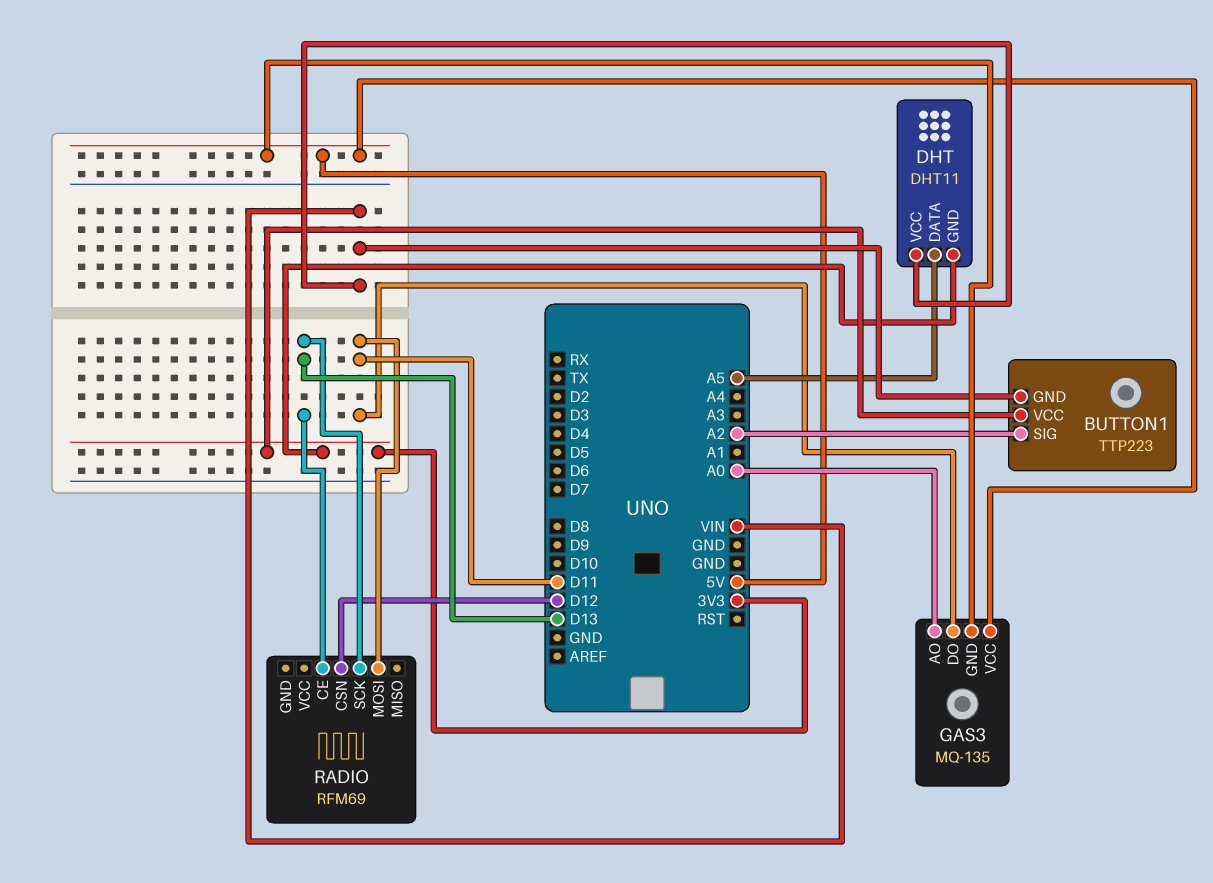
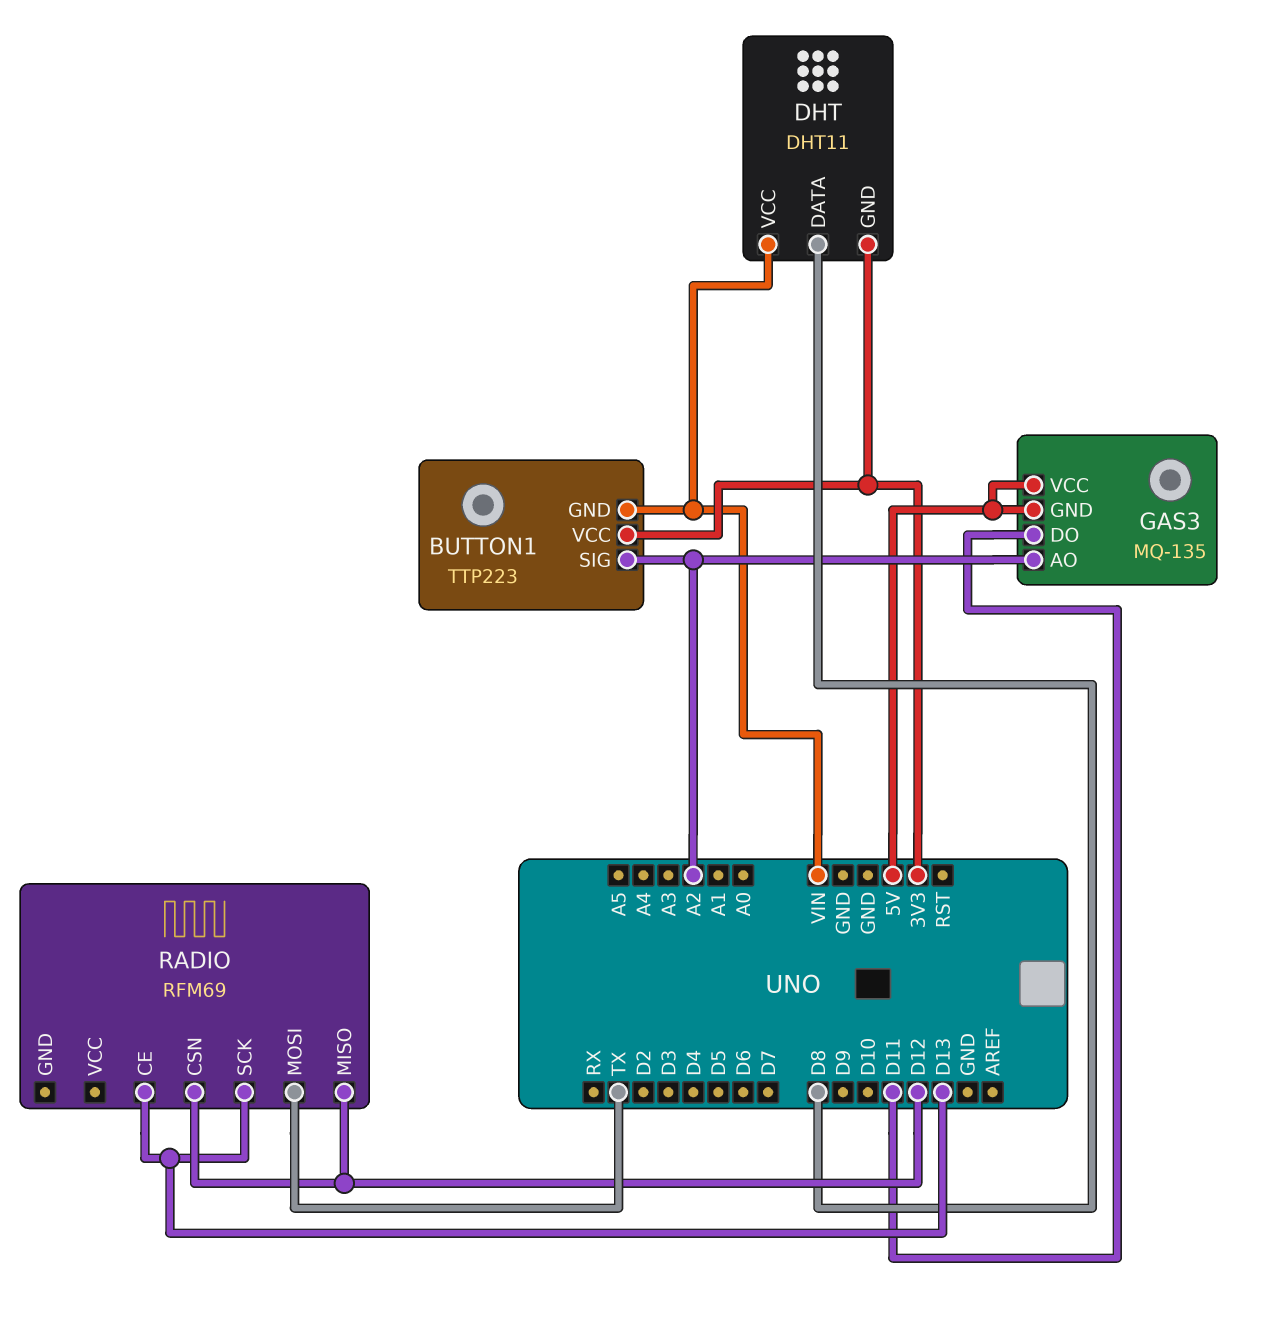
DHT pin DATA: A5 -> D8
GAS3 pin AO: A0 -> A2
RADIO pin MISO: none -> D12
RADIO pin MOSI: D11 -> TX

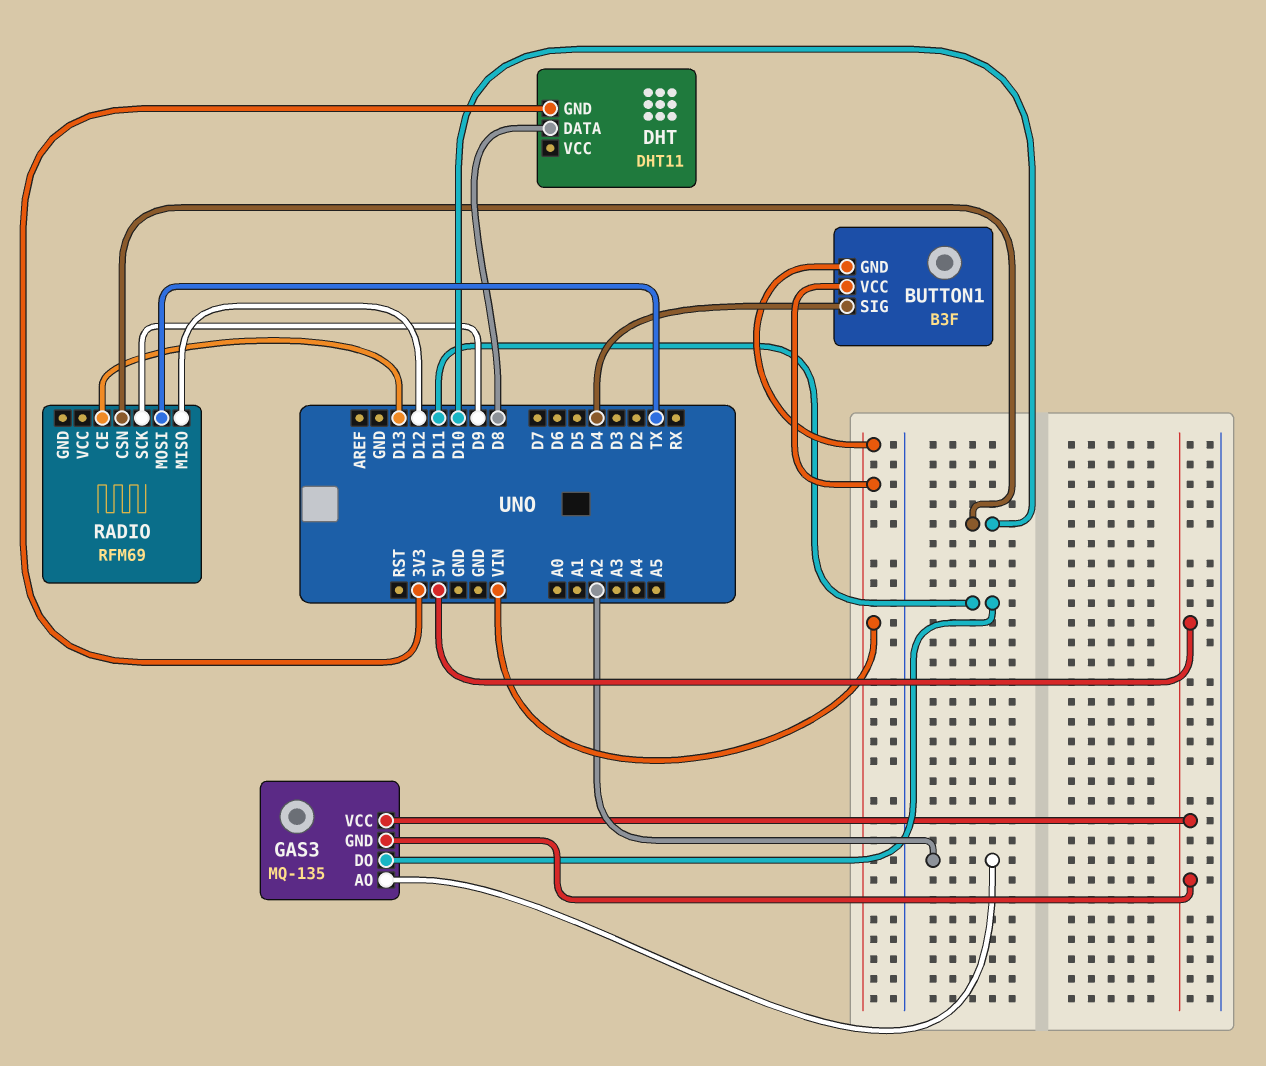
BUTTON1: TTP223 -> B3F
BUTTON1 pin SIG: A2 -> D4
BUTTON1 pin VCC: 3V3 -> VIN
DHT pin VCC: VIN -> none
RADIO pin CSN: D12 -> D10
RADIO pin SCK: D13 -> D9

